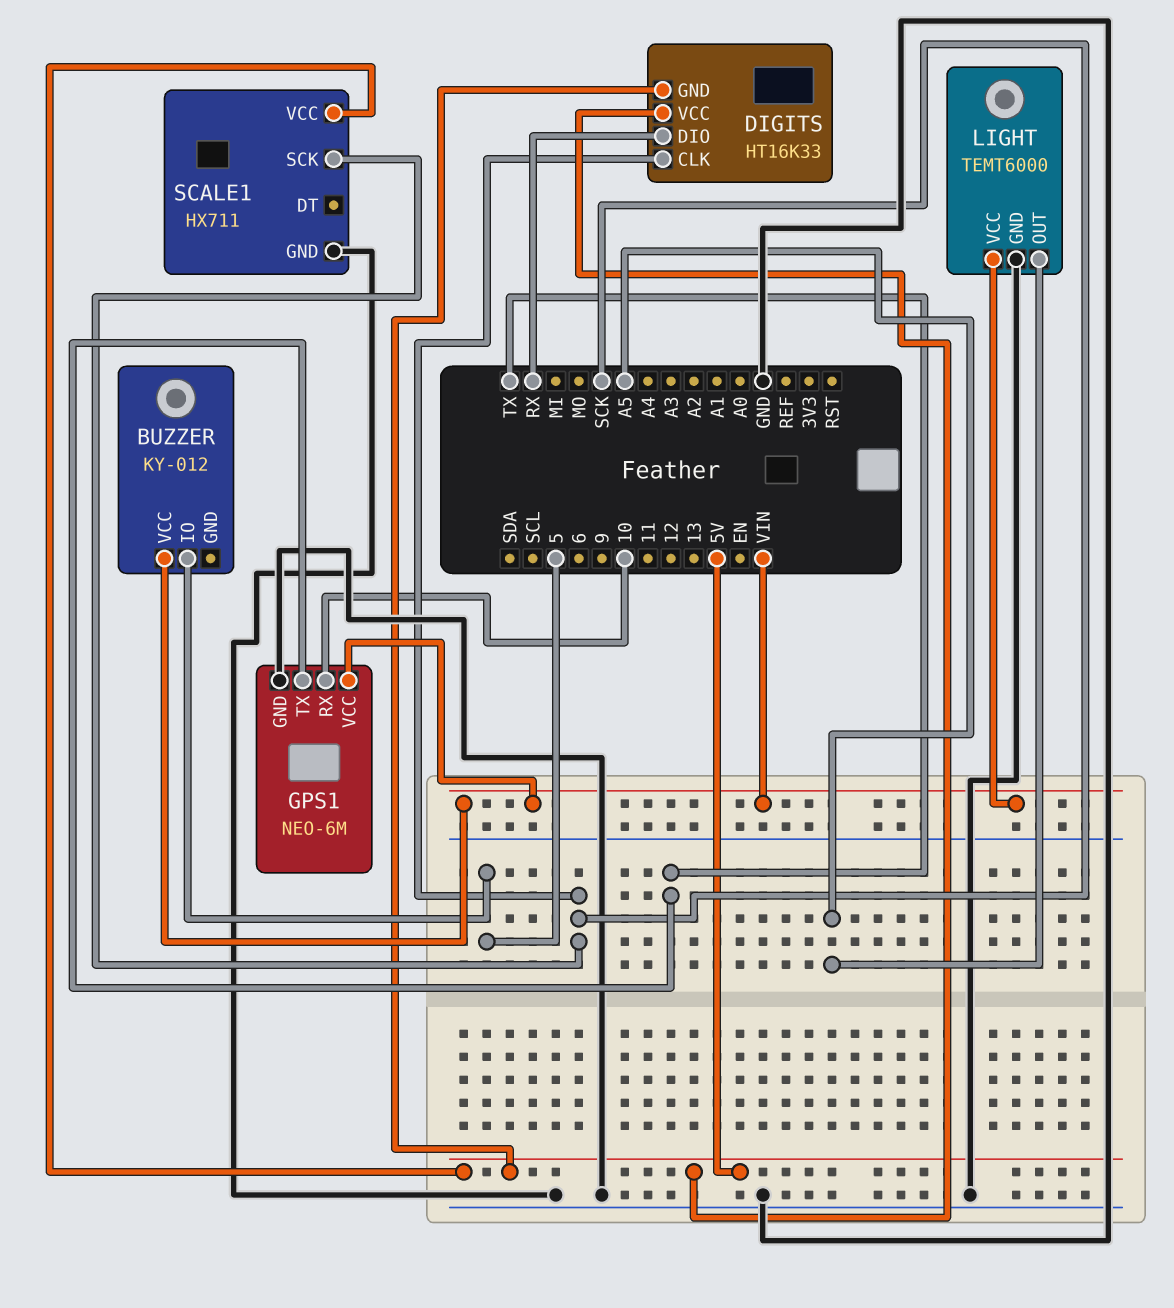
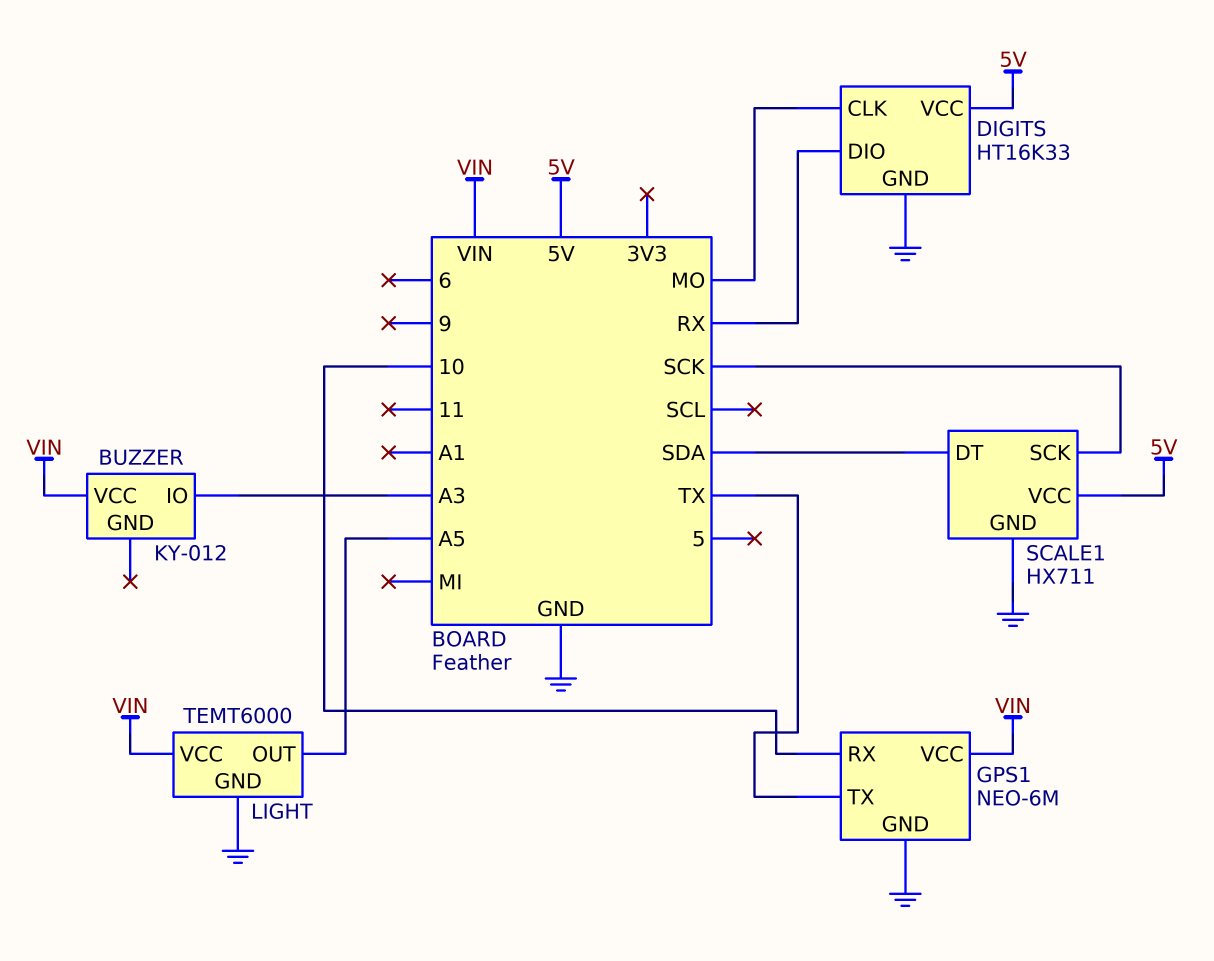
BUZZER pin IO: 5 -> A3
DIGITS pin CLK: SCK -> MO
DIGITS pin GND: 5V -> GND
SCALE1 pin DT: none -> SDA

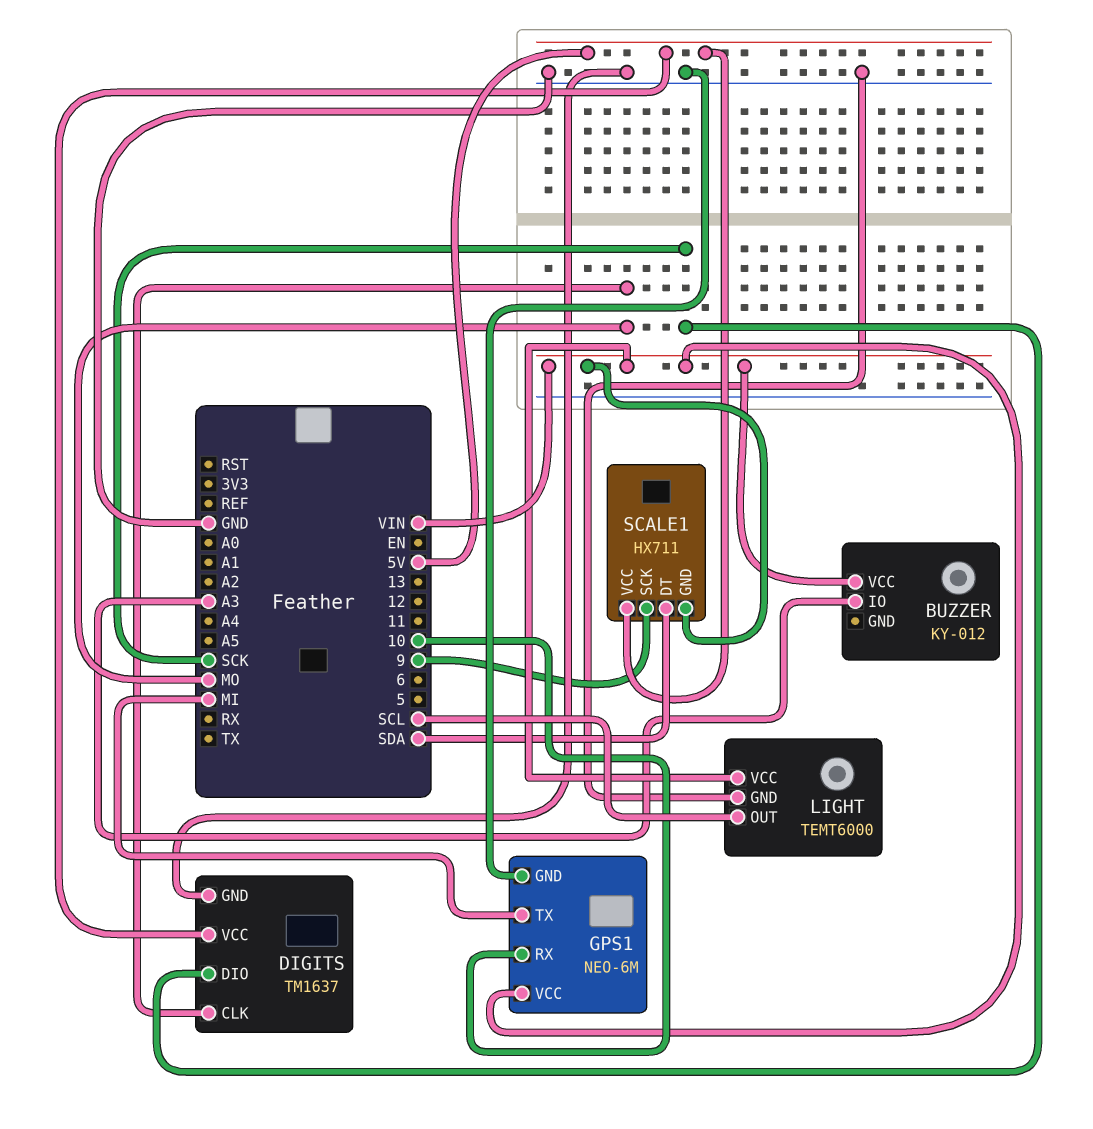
DIGITS: HT16K33 -> TM1637
DIGITS pin DIO: RX -> SCK
GPS1 pin TX: TX -> MI
LIGHT pin OUT: A5 -> SCL
SCALE1 pin GND: GND -> VIN
SCALE1 pin SCK: SCK -> 9

